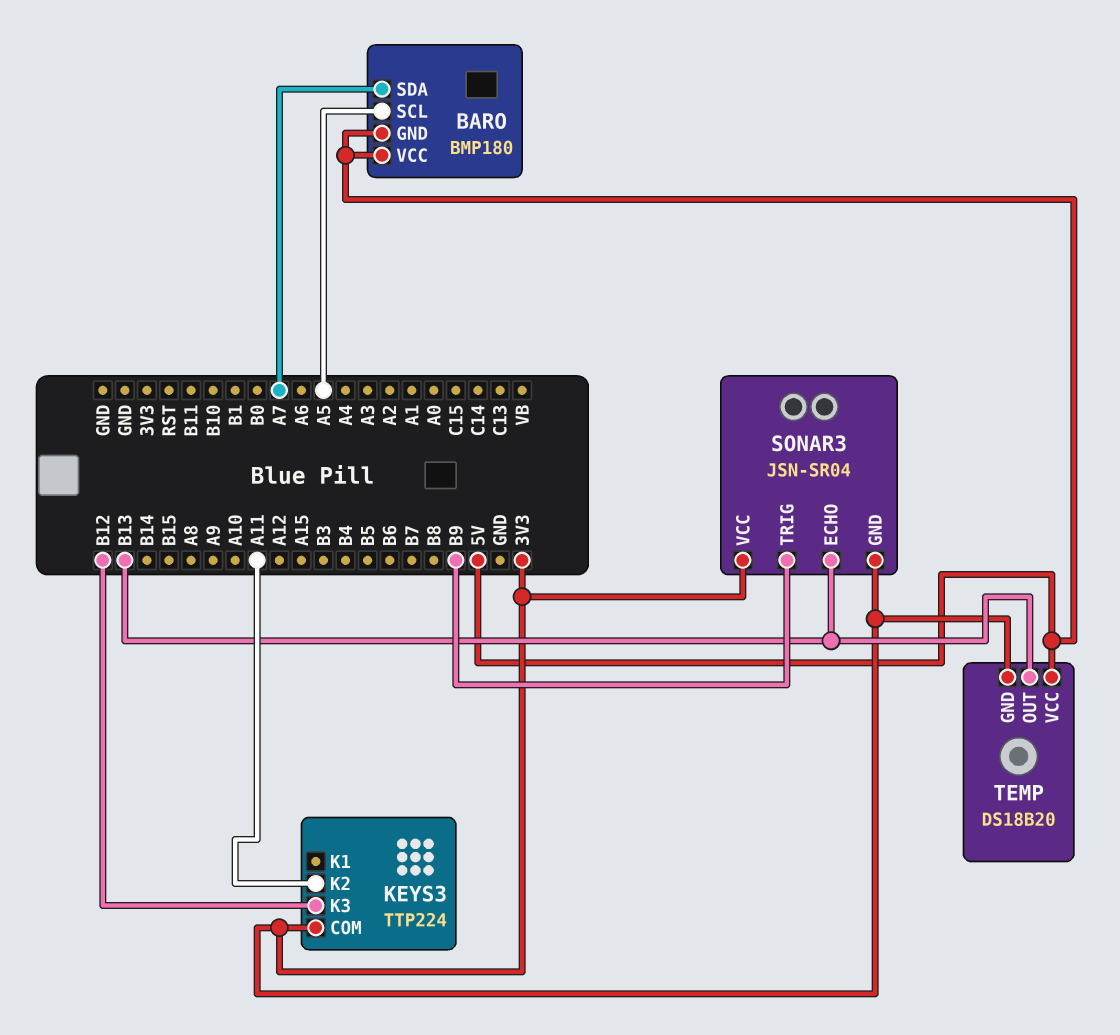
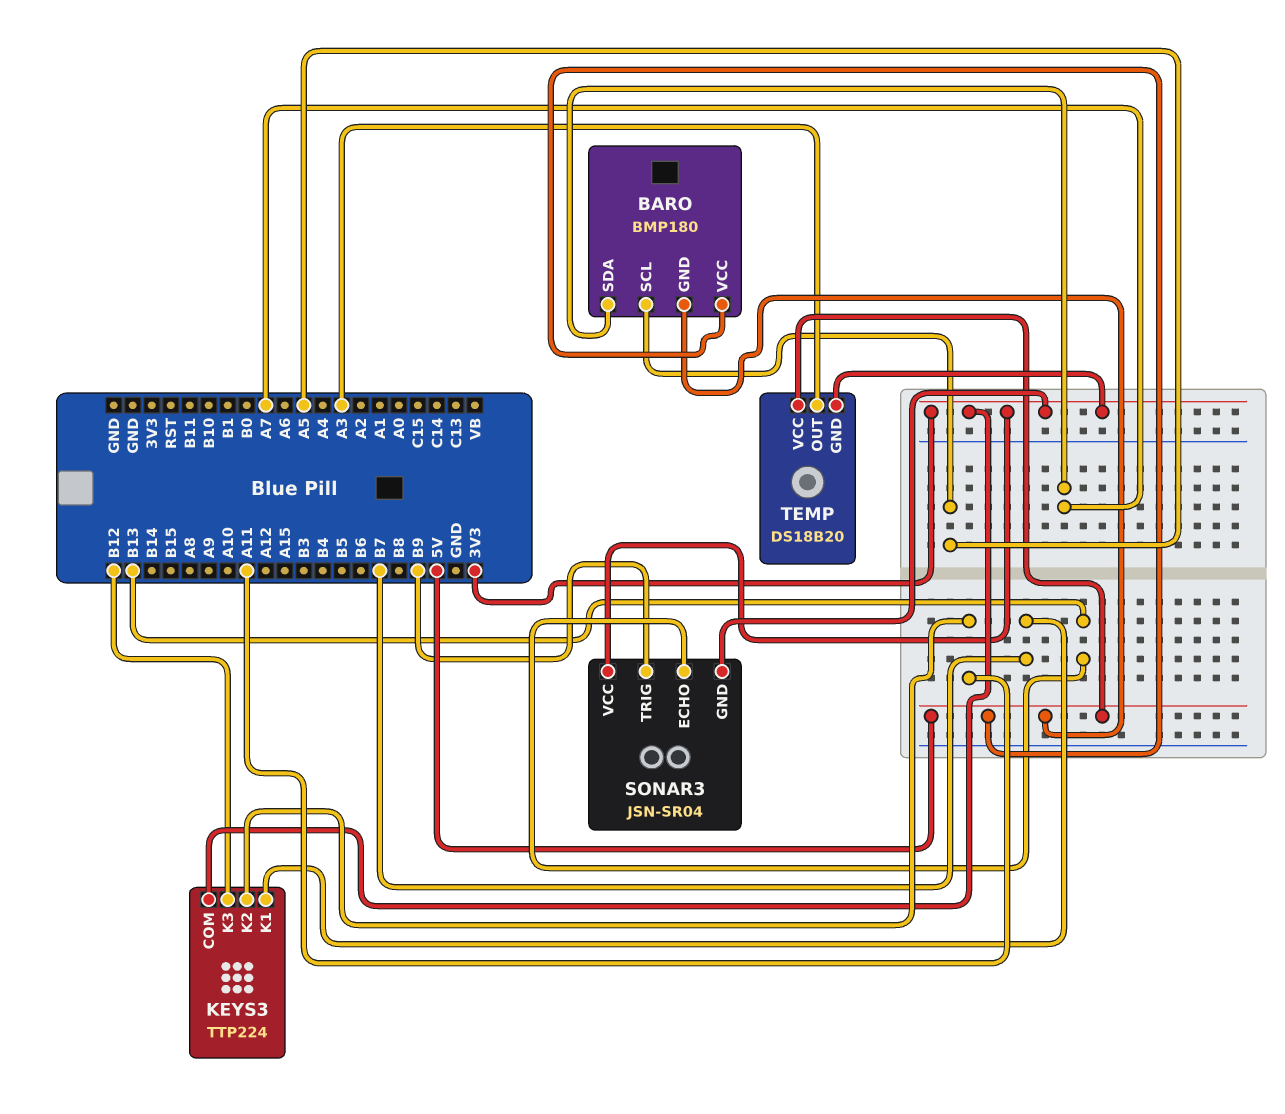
KEYS3 pin K1: none -> B7
TEMP pin OUT: B13 -> A3

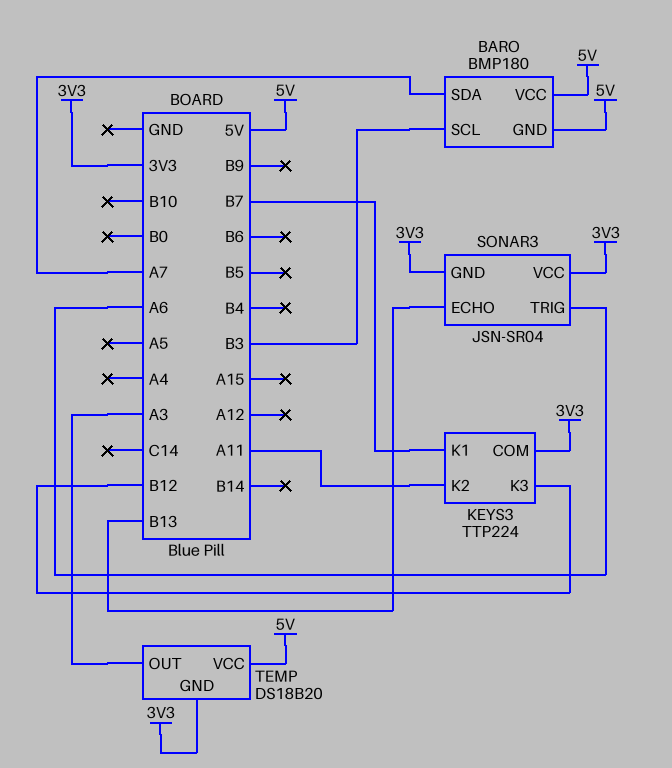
BARO pin SCL: A5 -> B3
SONAR3 pin TRIG: B9 -> A6

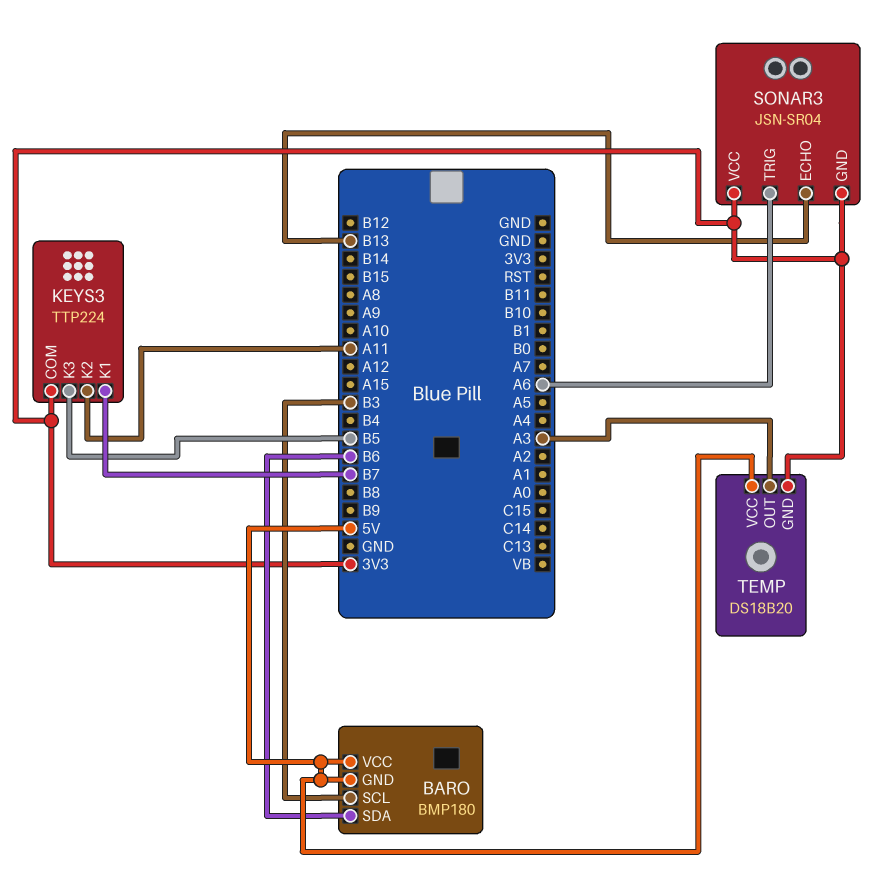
BARO pin SDA: A7 -> B6
KEYS3 pin K3: B12 -> B5

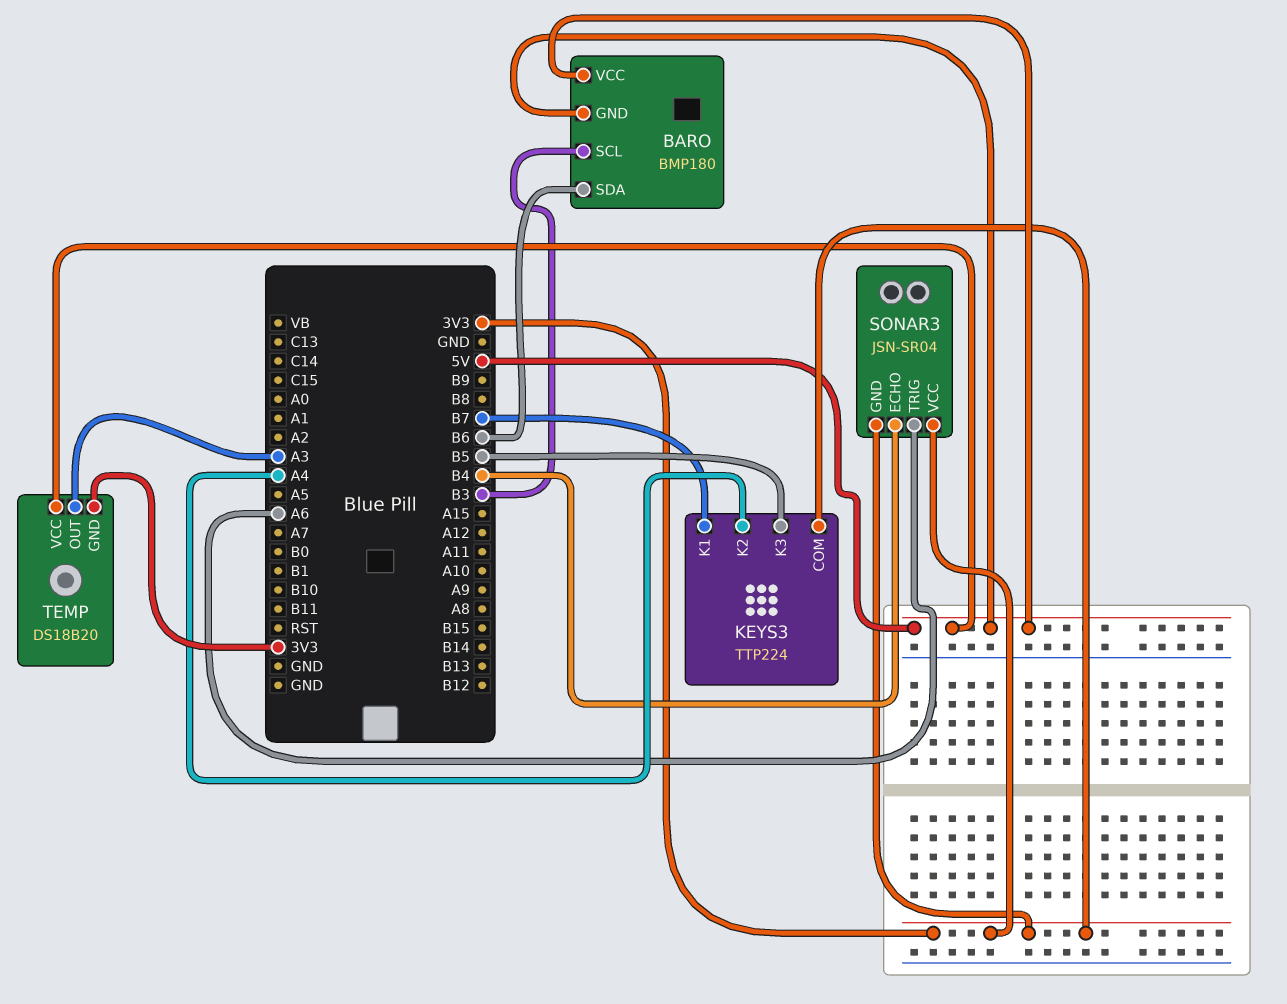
KEYS3 pin K2: A11 -> A4
SONAR3 pin ECHO: B13 -> B4

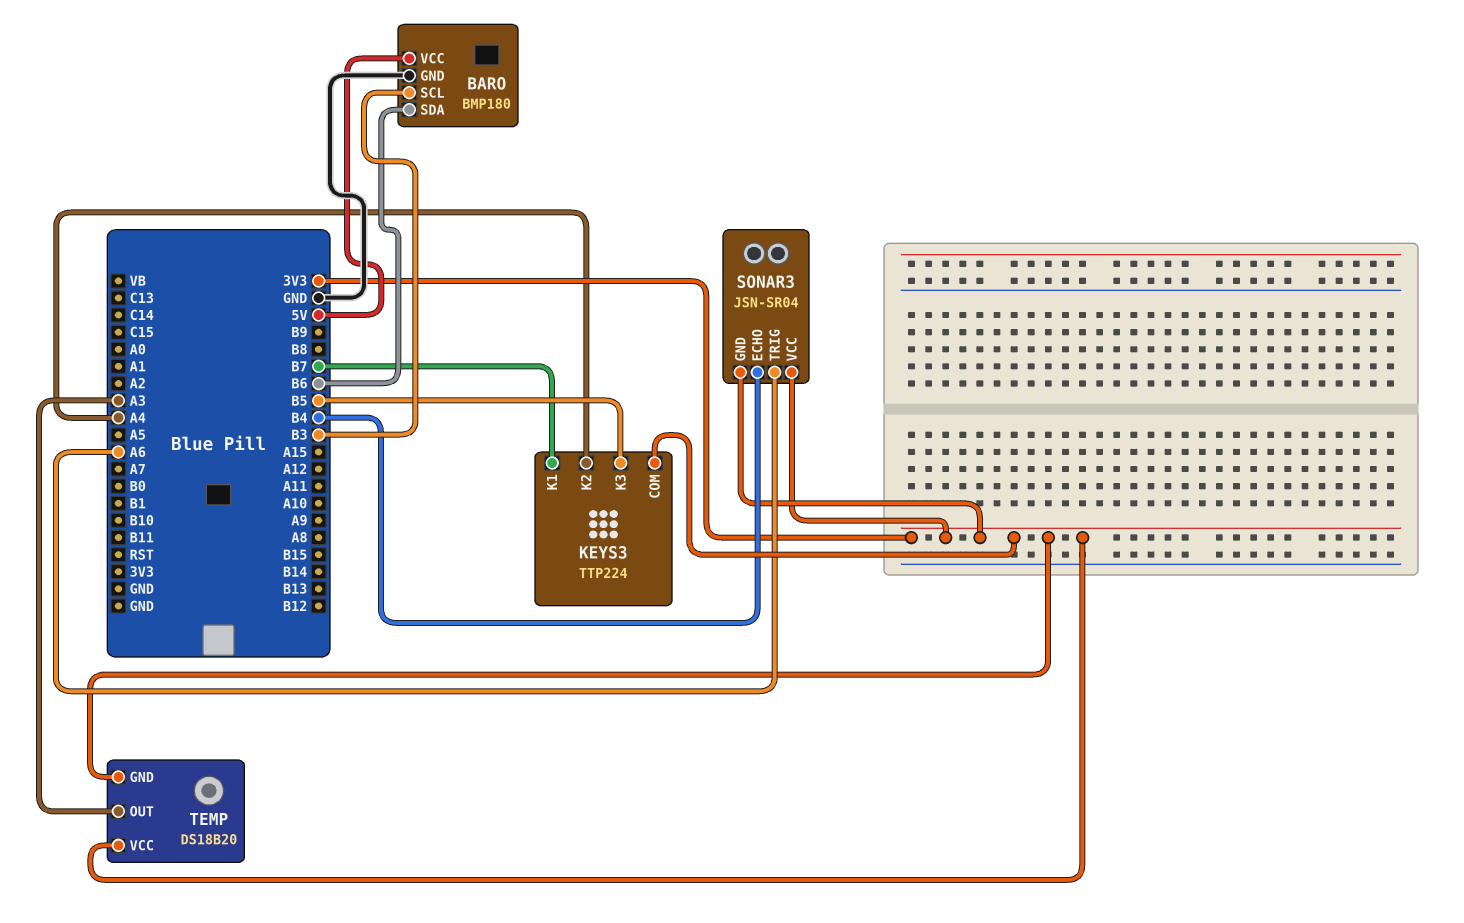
BARO pin GND: 5V -> GND
TEMP pin VCC: 5V -> 3V3

